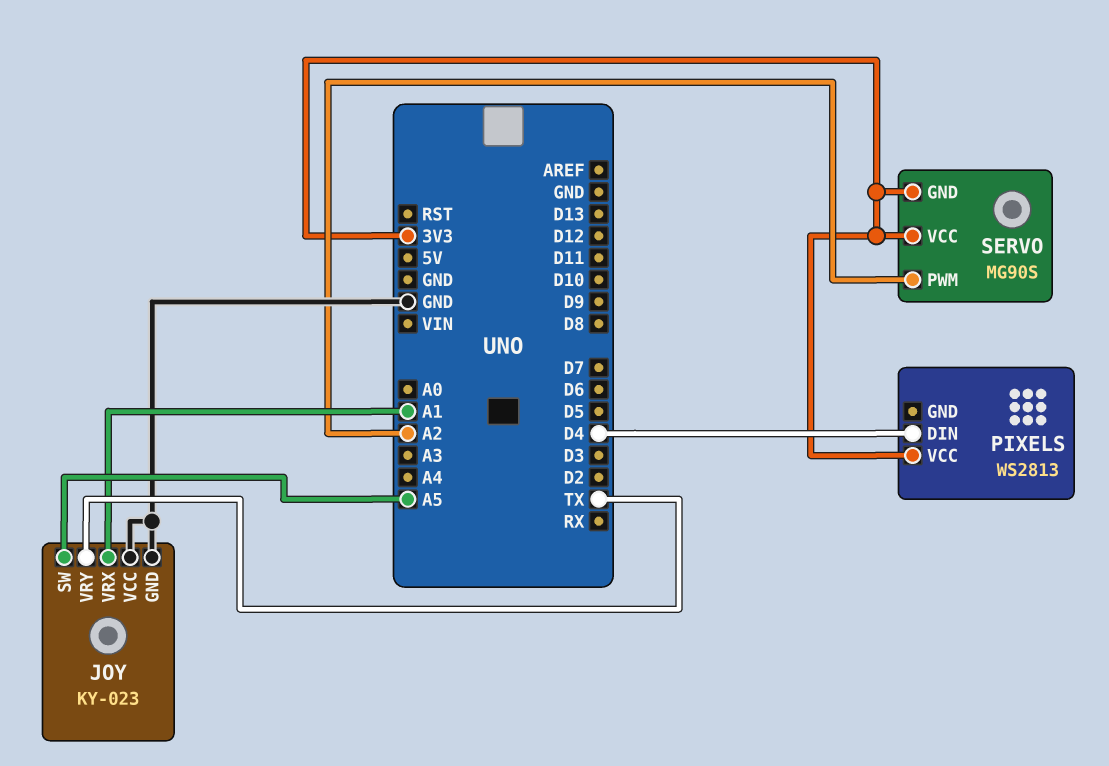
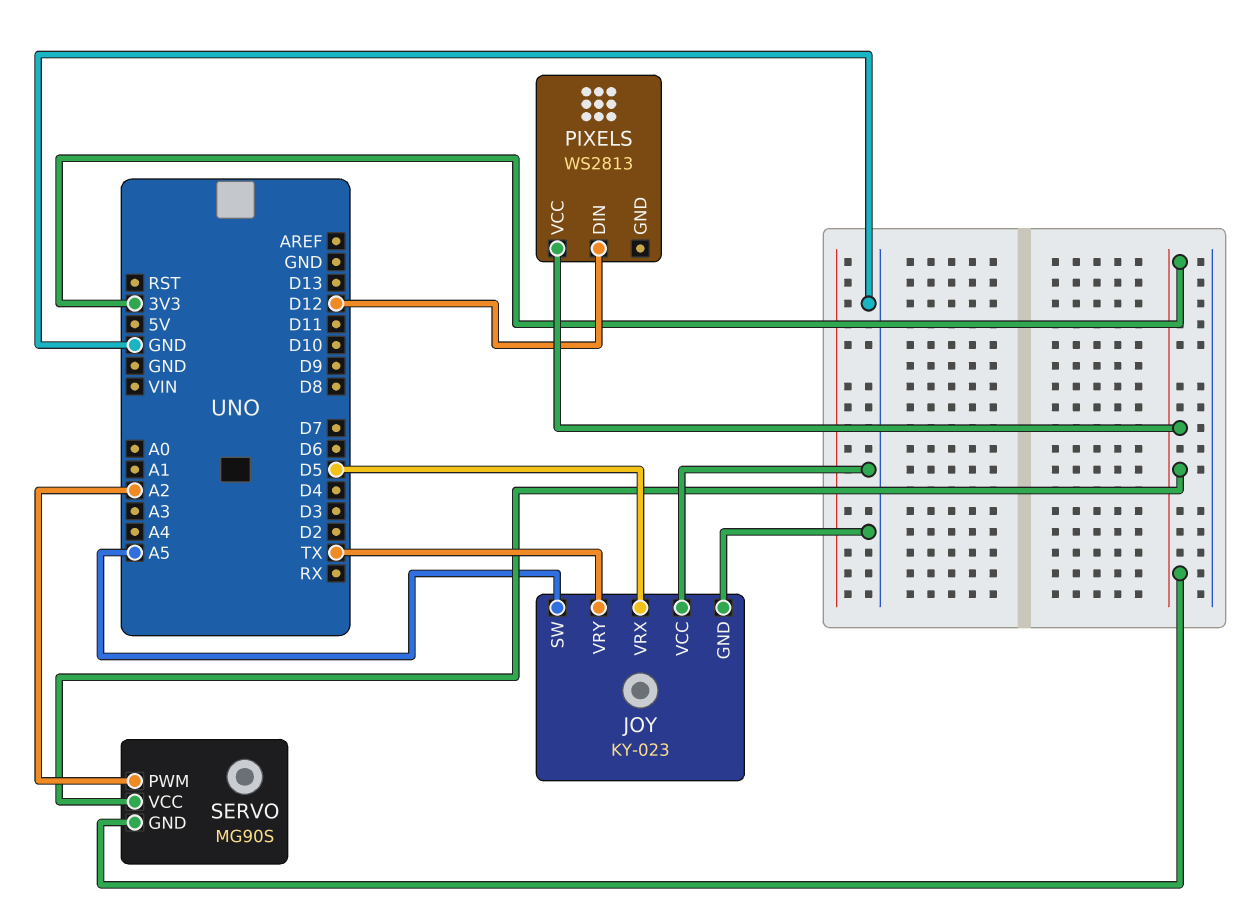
JOY pin VRX: A1 -> D5
PIXELS pin DIN: D4 -> D12

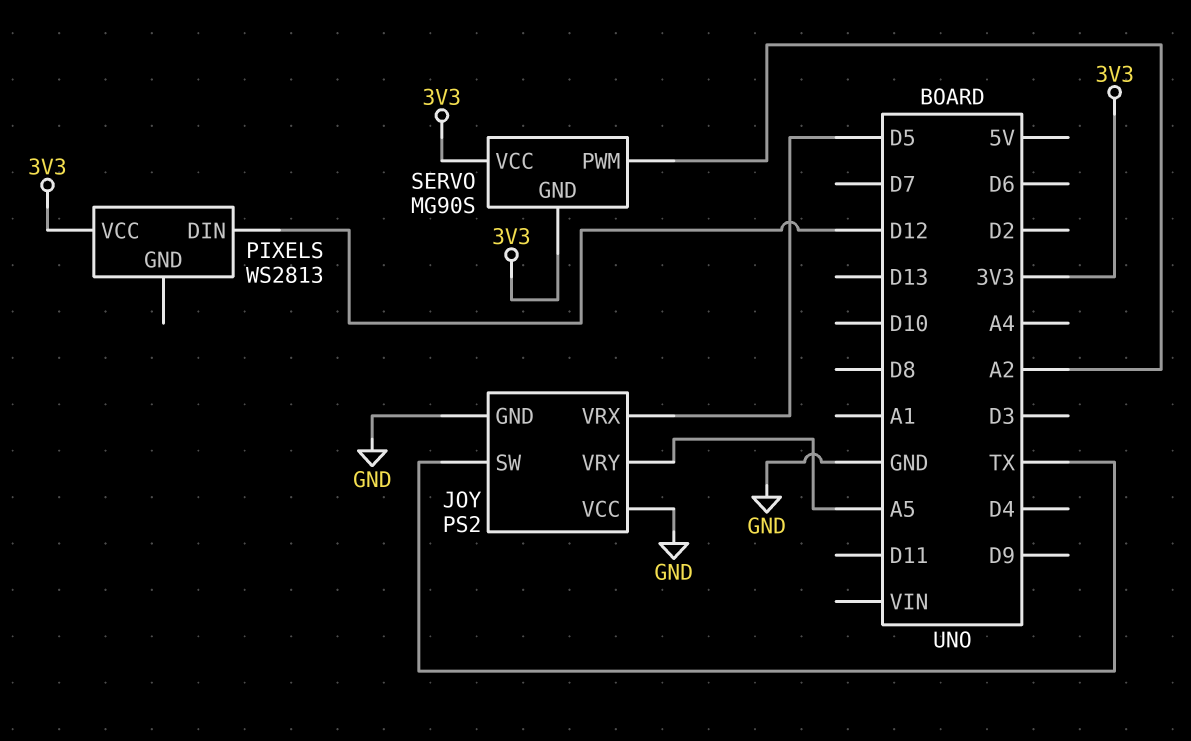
JOY: KY-023 -> PS2
JOY pin SW: A5 -> TX
JOY pin VRY: TX -> A5

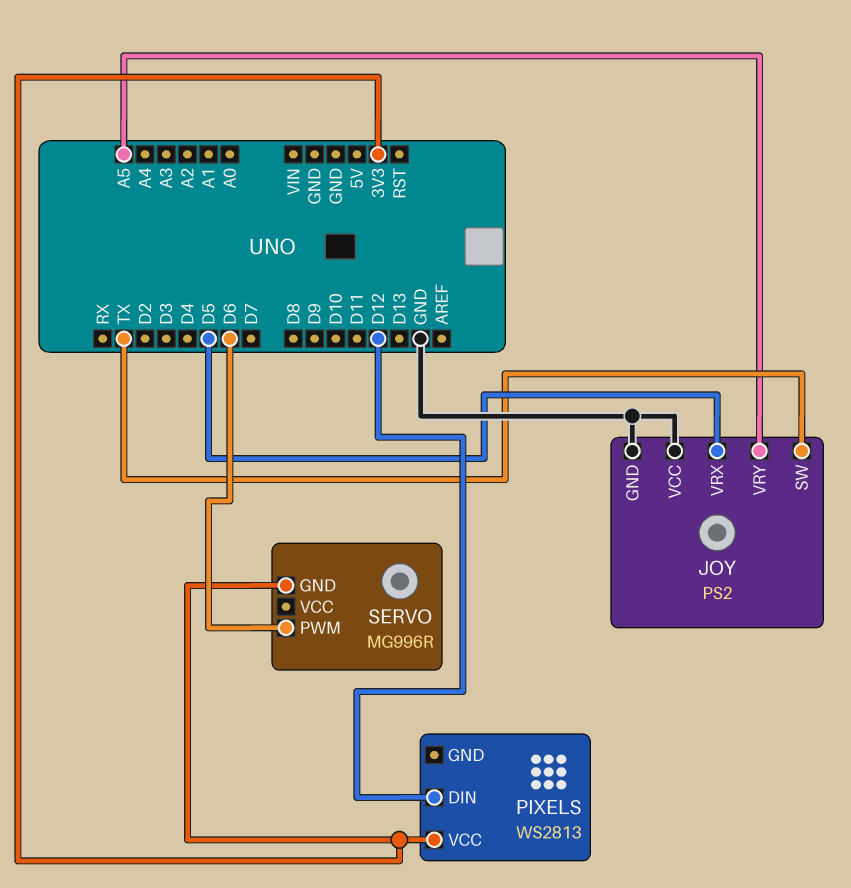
SERVO: MG90S -> MG996R
SERVO pin PWM: A2 -> D6
SERVO pin VCC: 3V3 -> none

